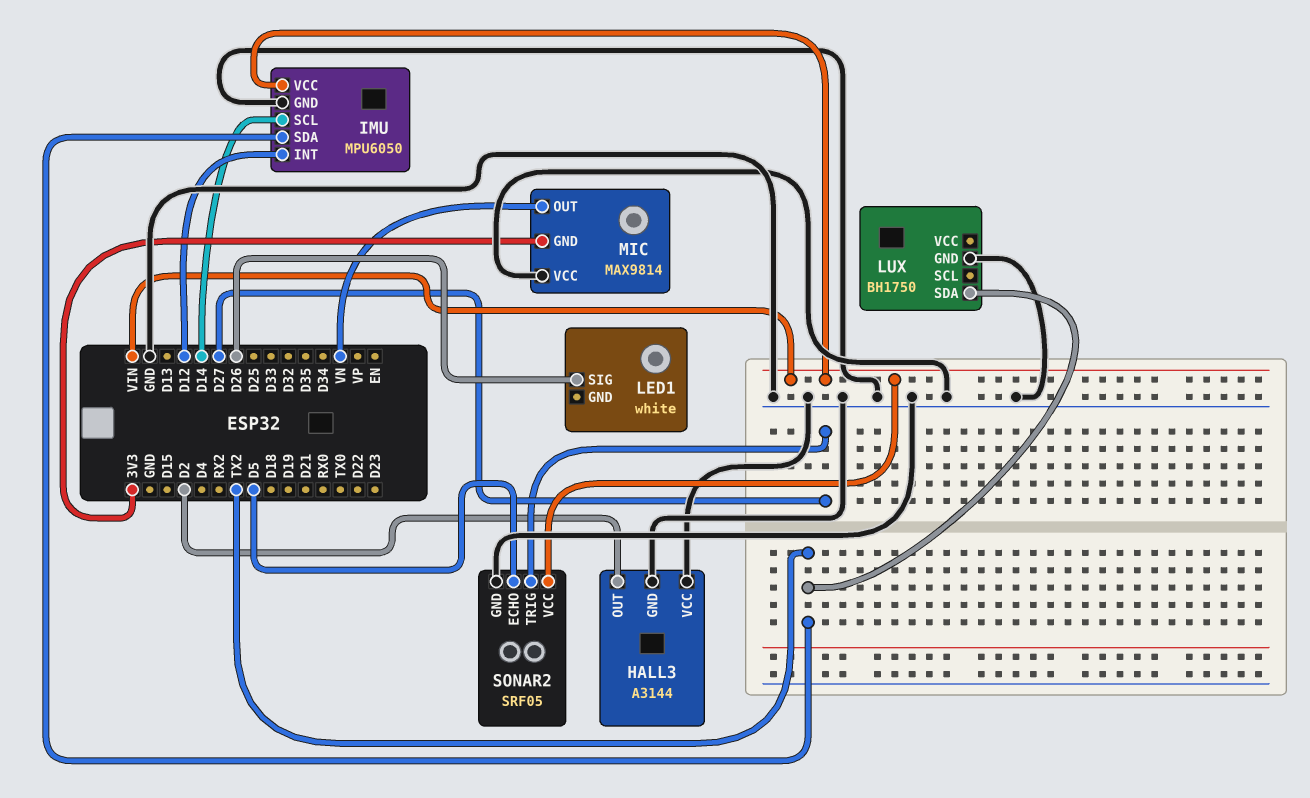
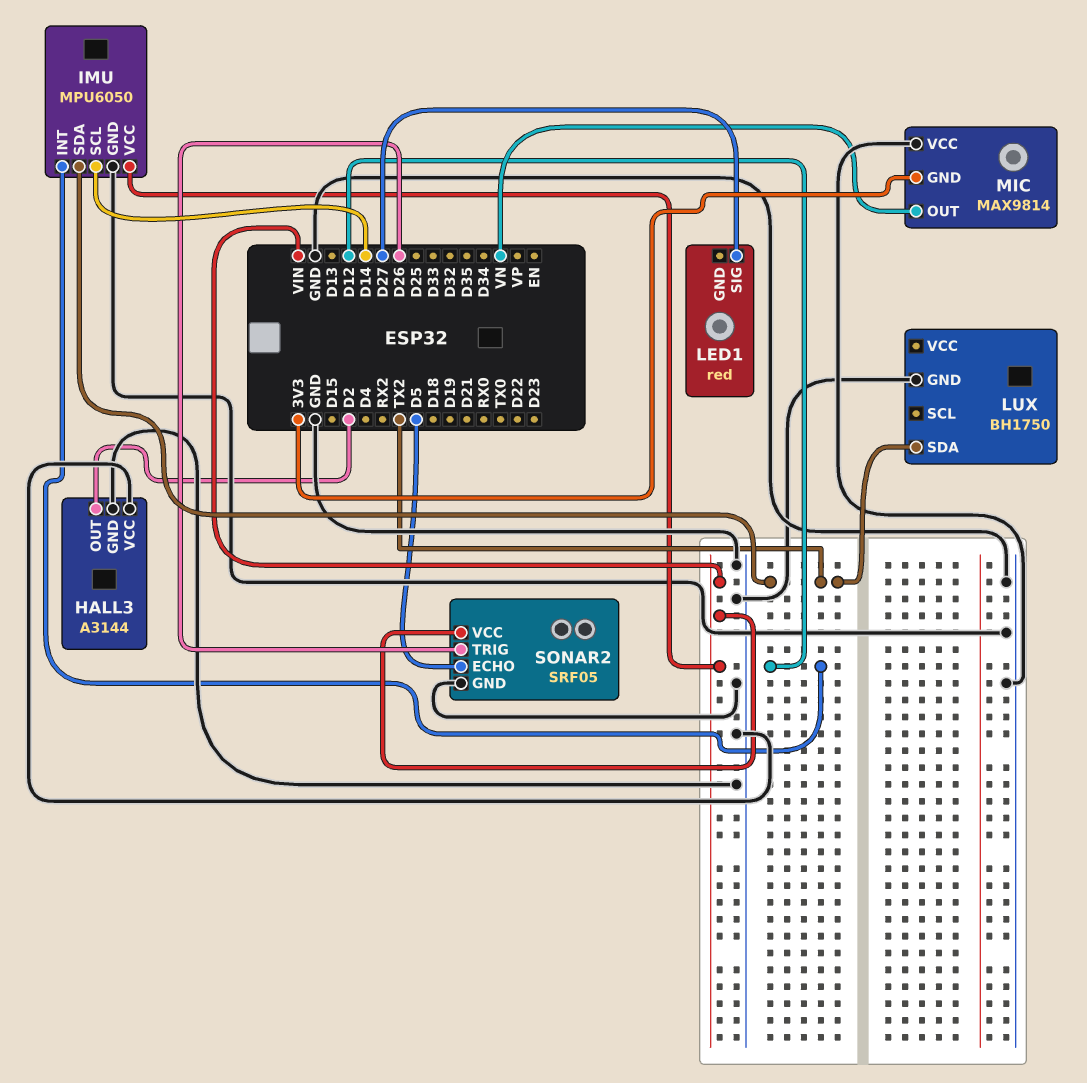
LED1: white -> red
LED1 pin SIG: D26 -> D27
SONAR2 pin TRIG: D27 -> D26

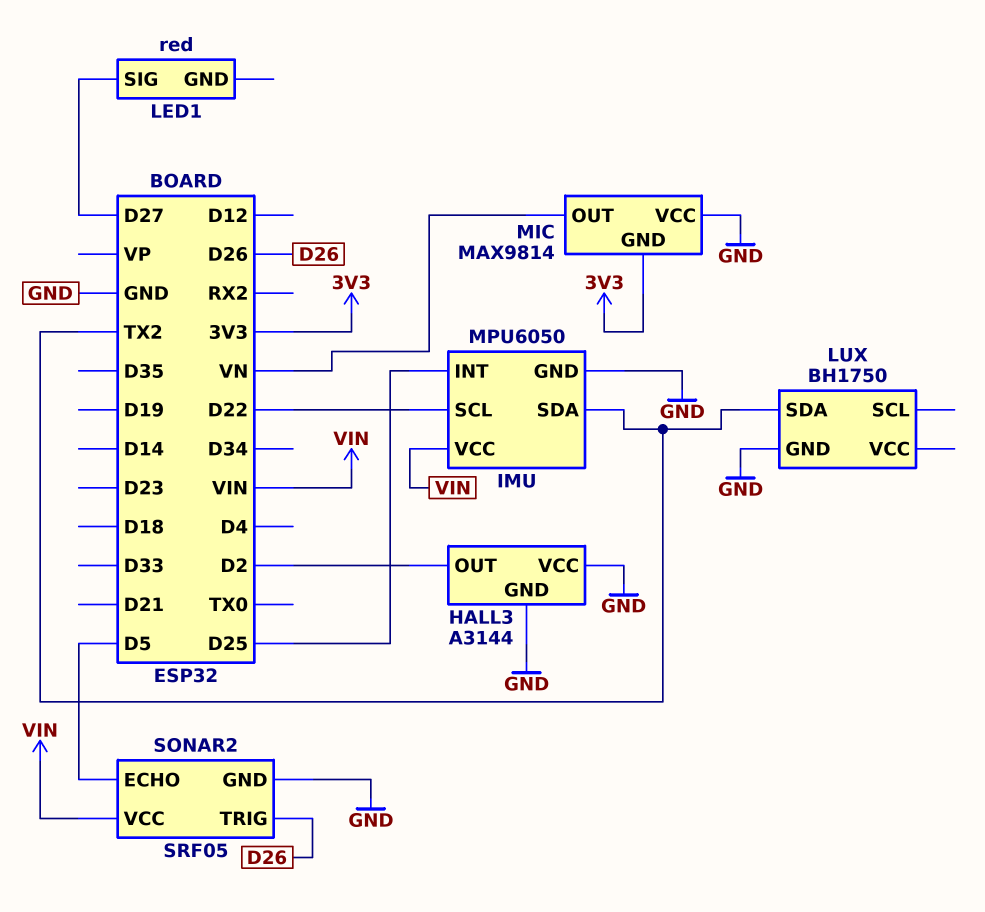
IMU pin INT: D12 -> D25
IMU pin SCL: D14 -> D22

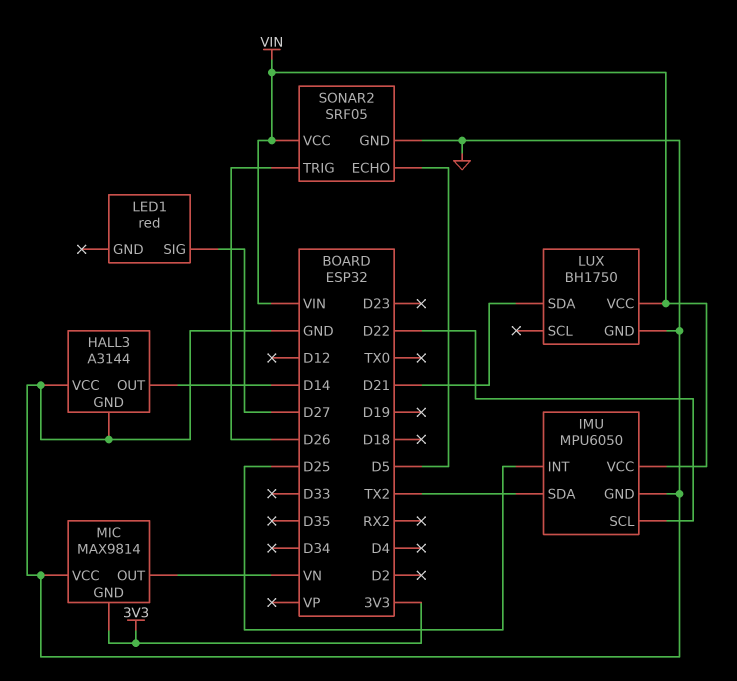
HALL3 pin OUT: D2 -> D14
LUX pin SDA: TX2 -> D21
LUX pin VCC: none -> VIN

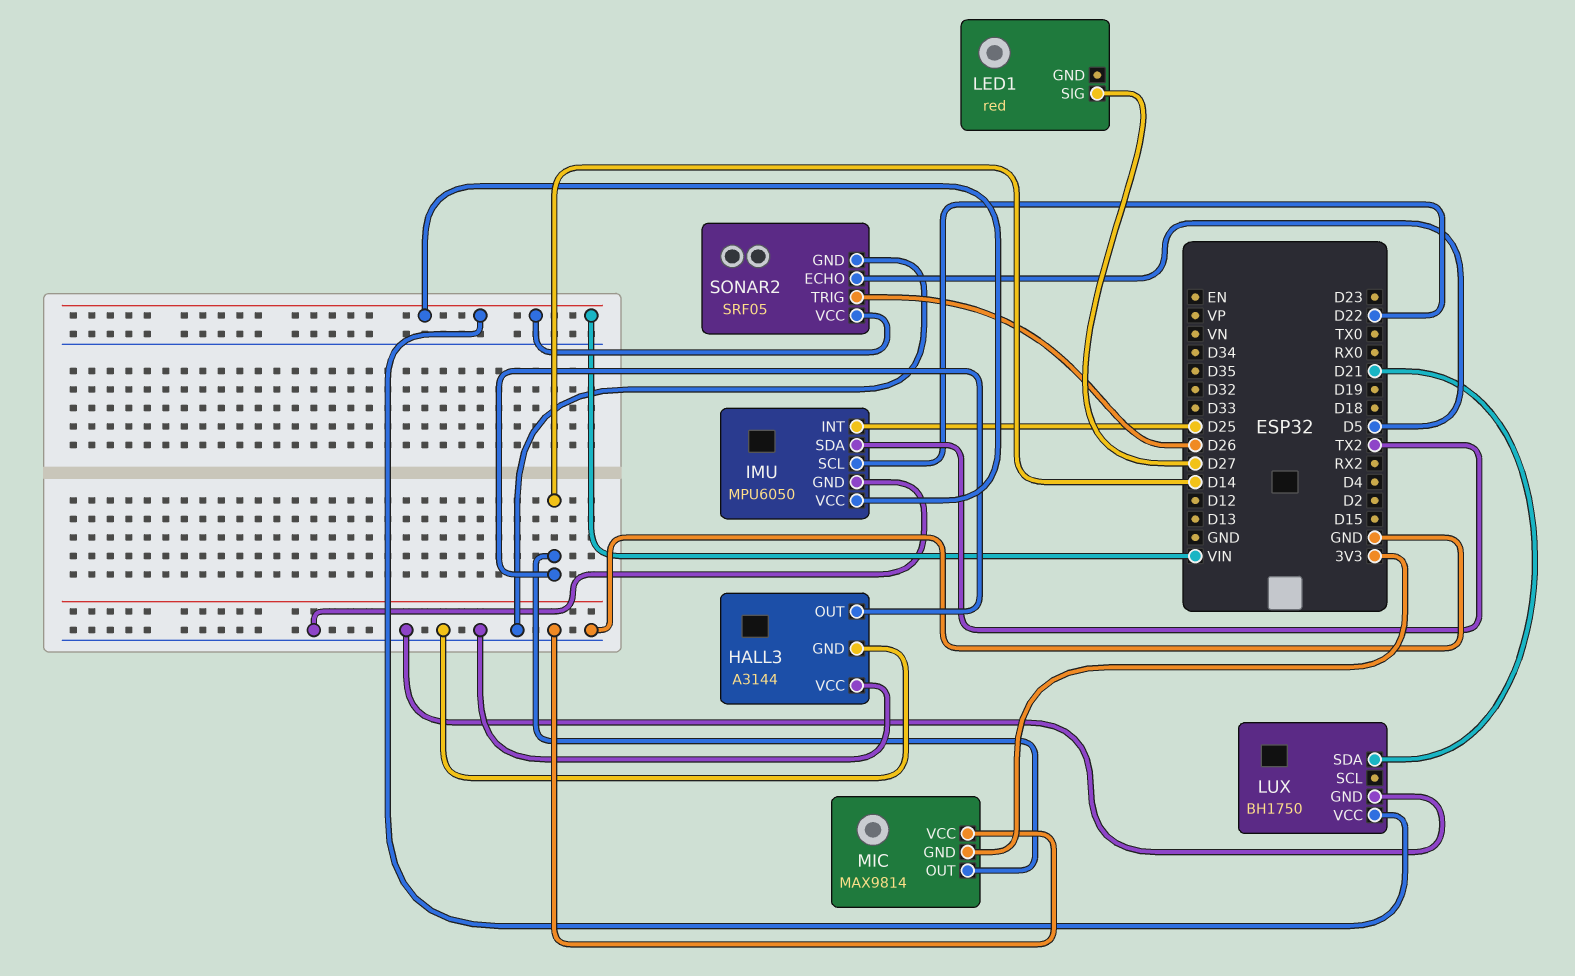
MIC pin OUT: VN -> D14

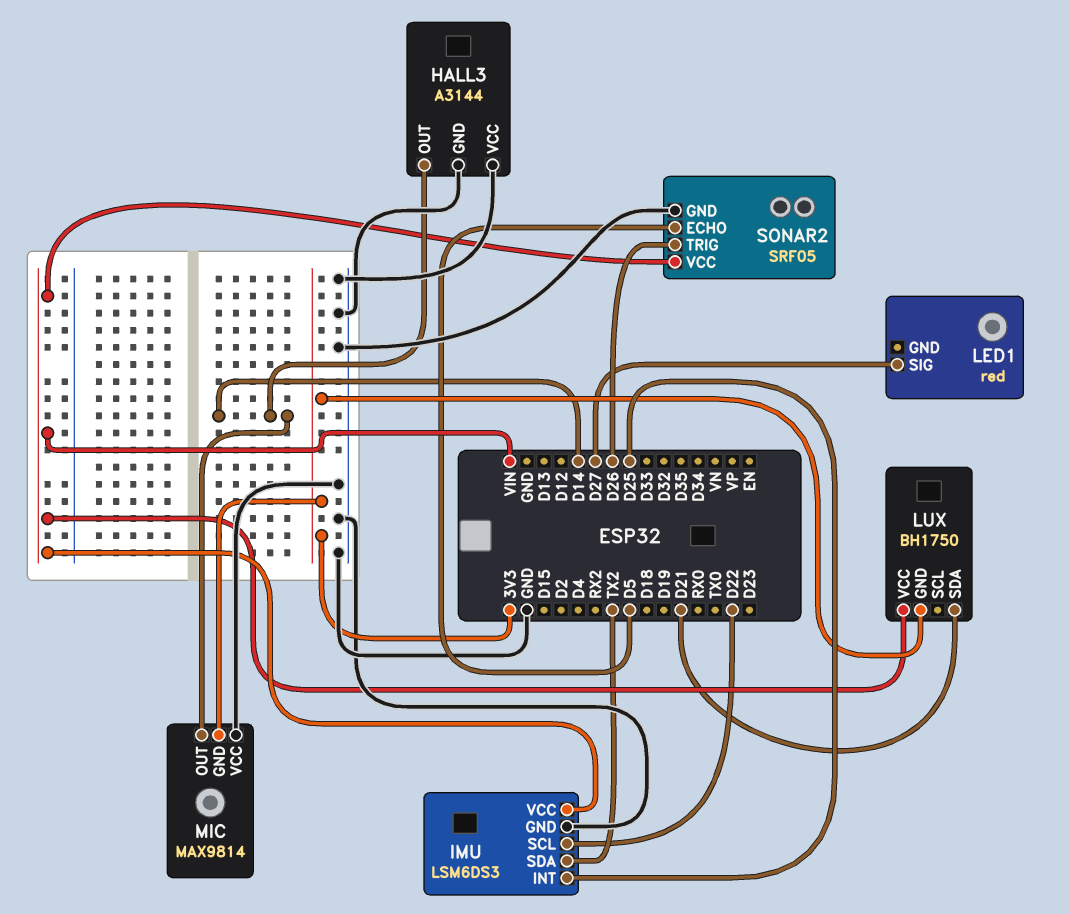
IMU: MPU6050 -> LSM6DS3
LUX pin GND: GND -> 3V3

